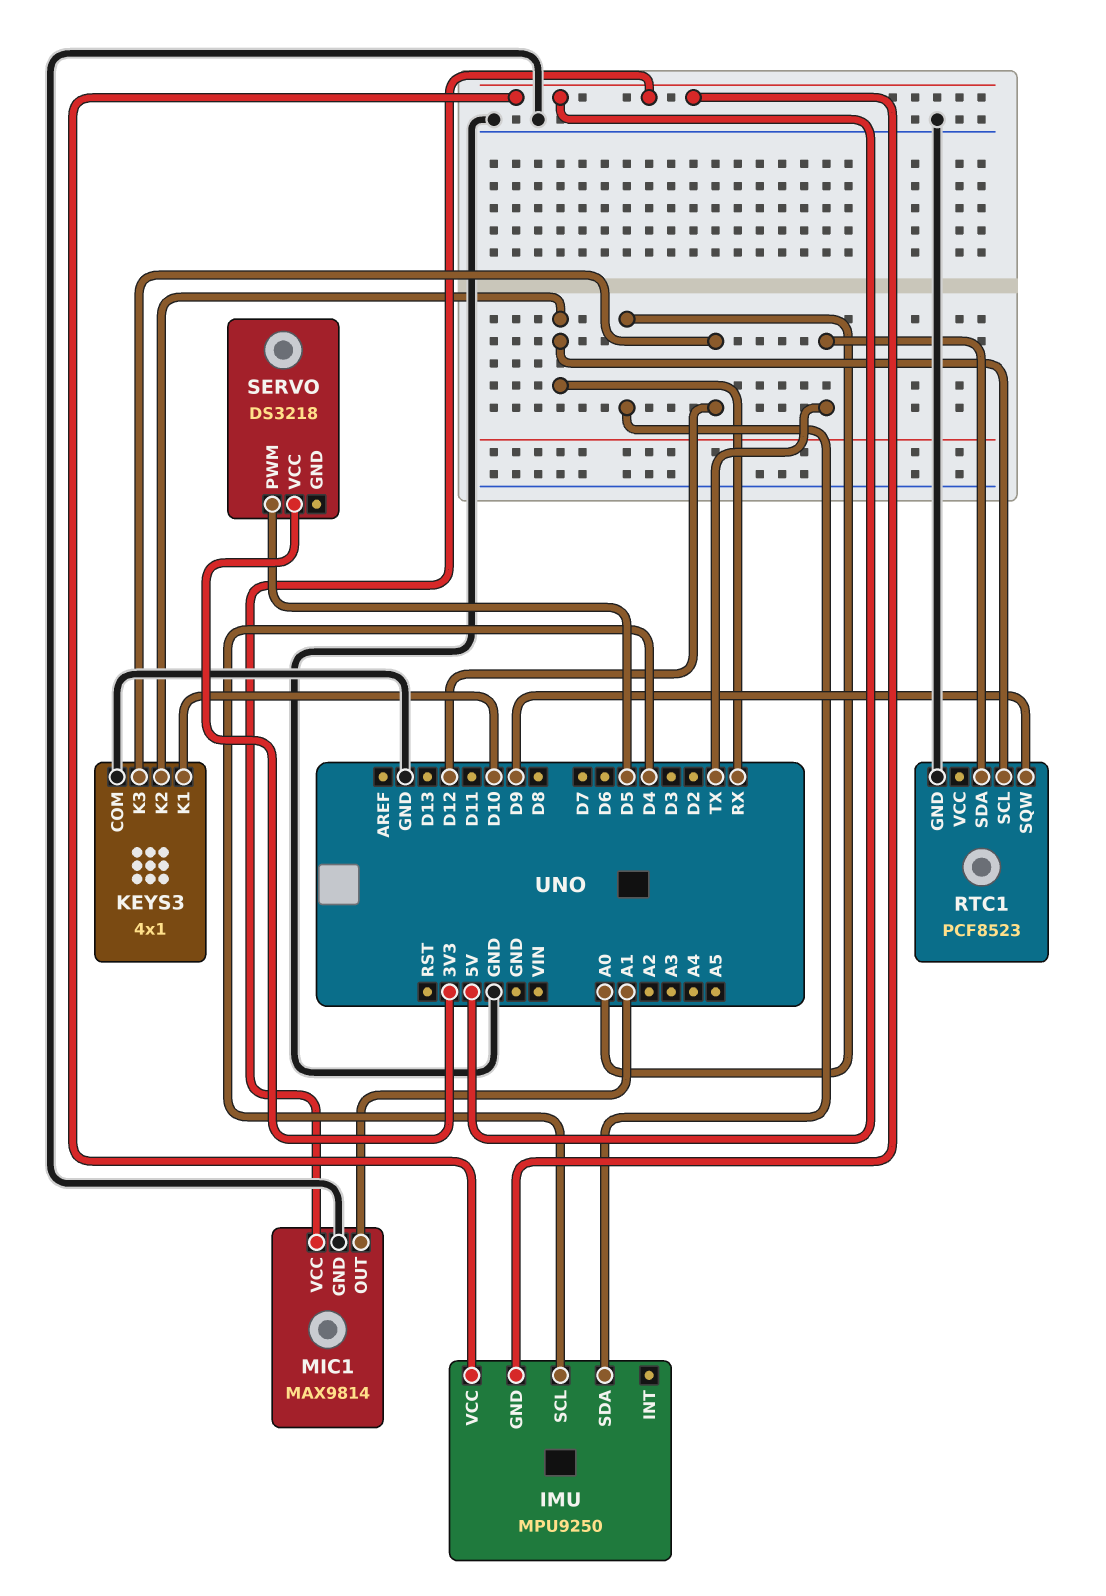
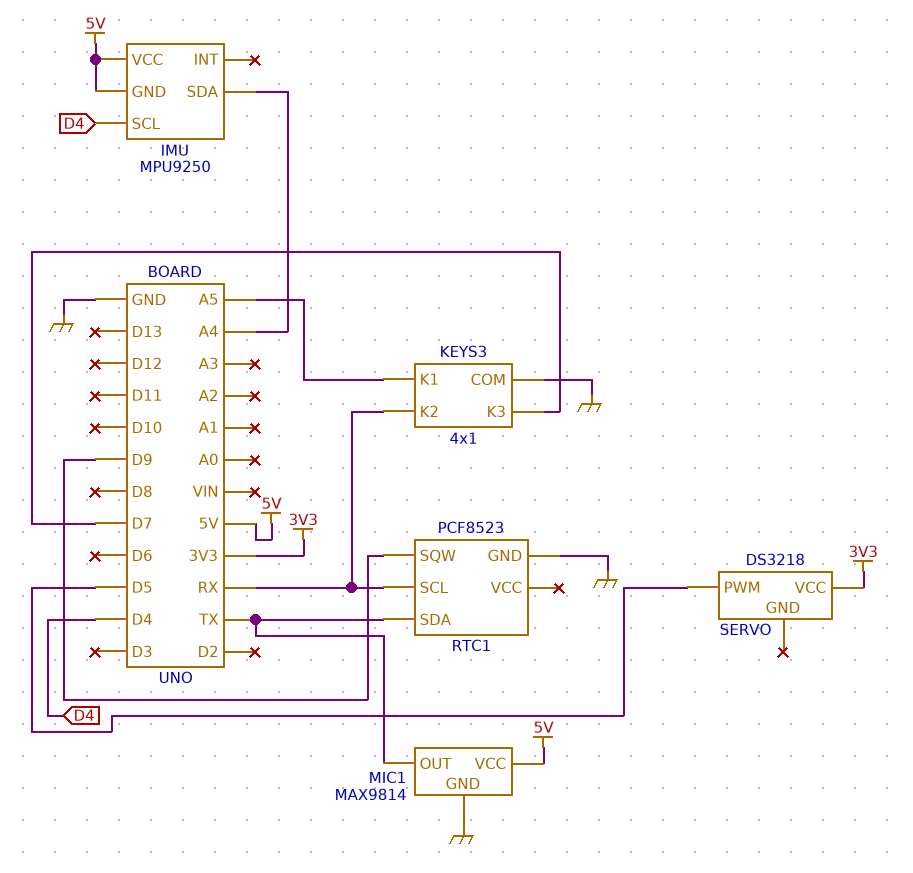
IMU pin SDA: A0 -> A4
KEYS3 pin K1: D10 -> A5
KEYS3 pin K3: D12 -> D7
MIC1 pin OUT: A1 -> TX

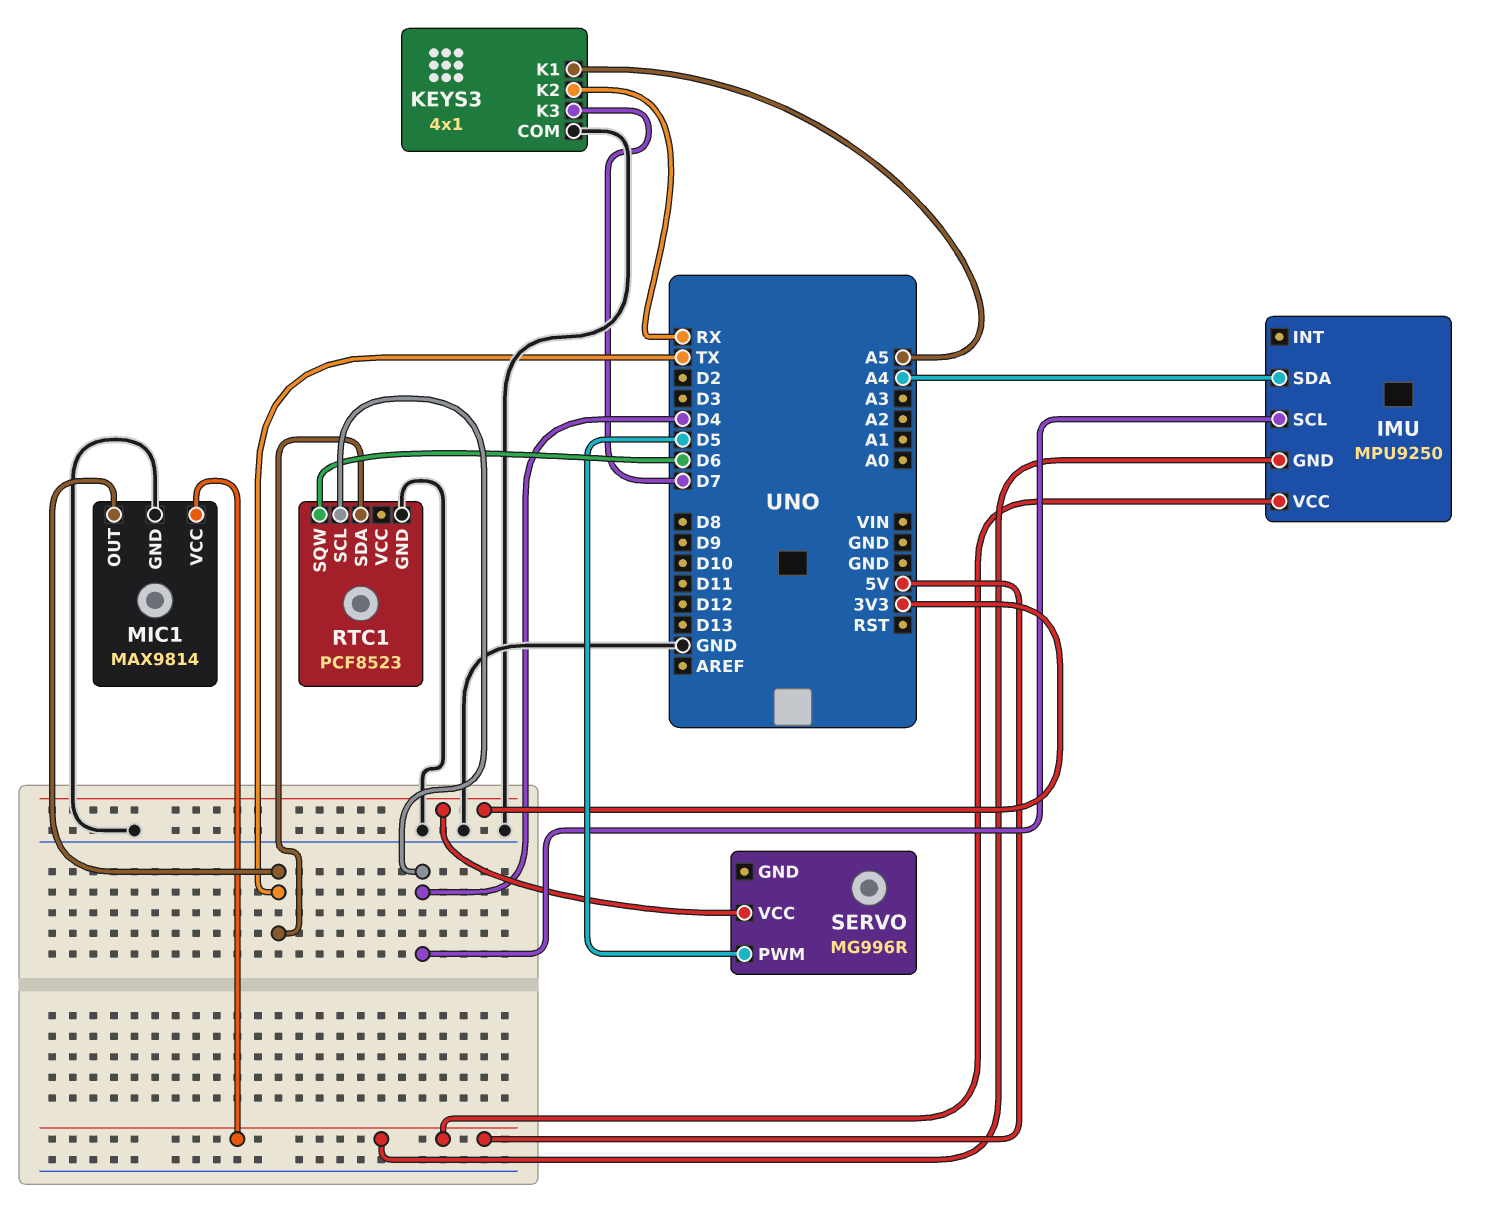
RTC1 pin SCL: RX -> D4
RTC1 pin SQW: D9 -> D6
SERVO: DS3218 -> MG996R

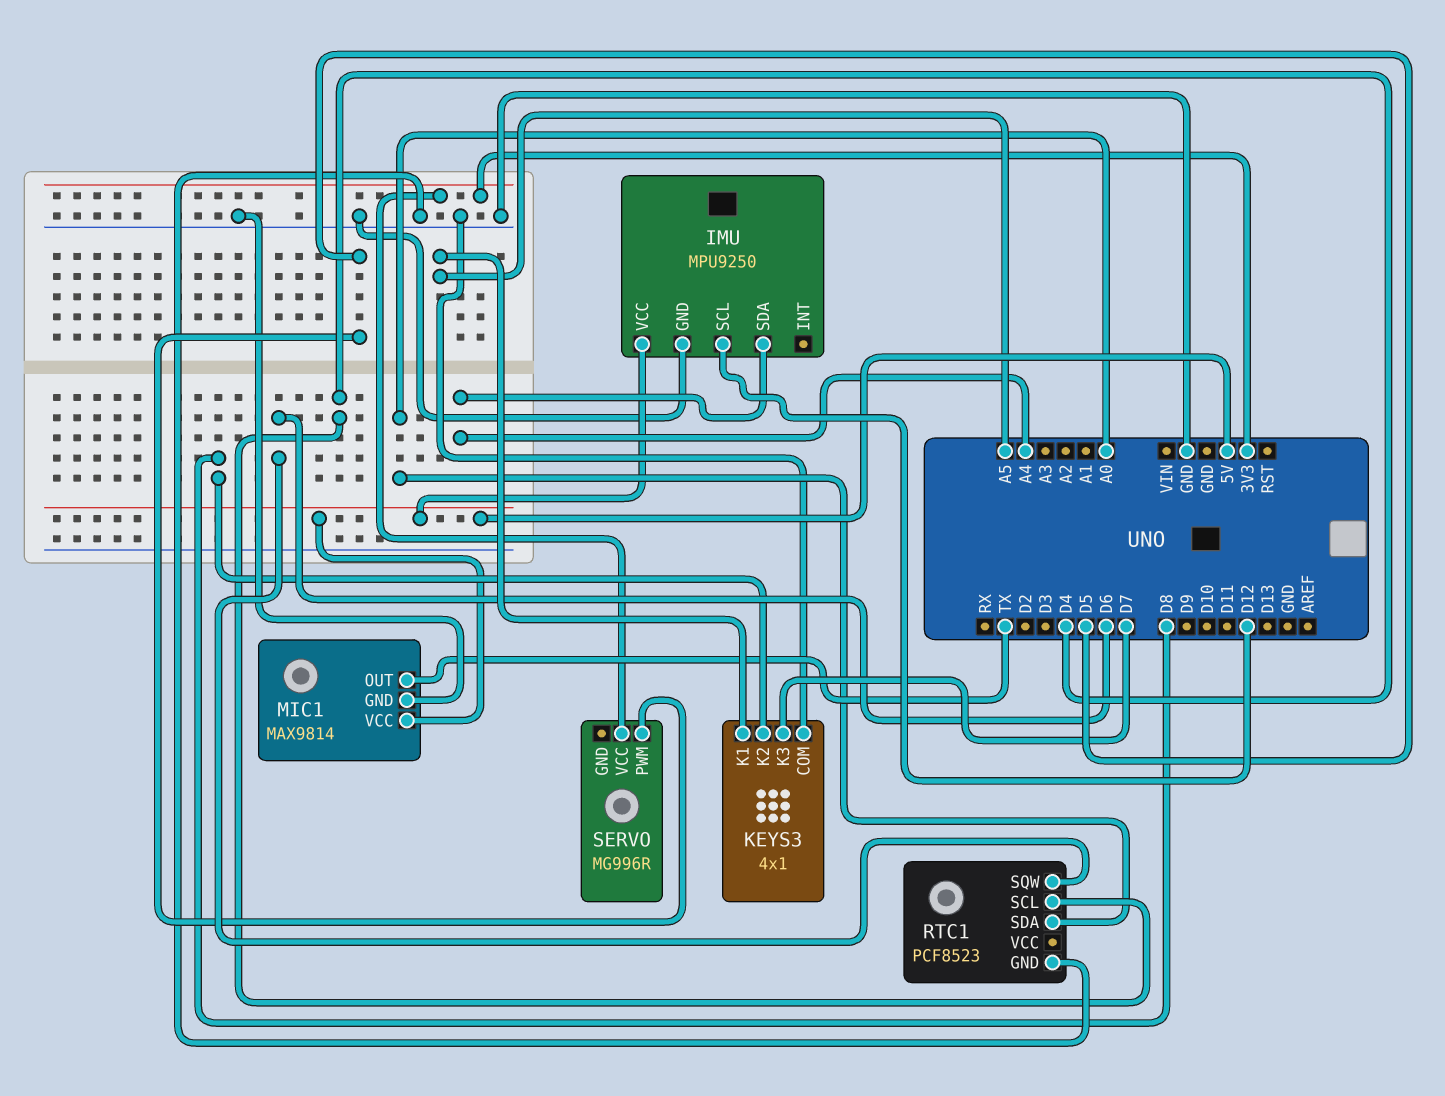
IMU pin GND: 5V -> GND
IMU pin SCL: D4 -> D12
KEYS3 pin K2: RX -> D8
RTC1 pin SDA: TX -> A0

